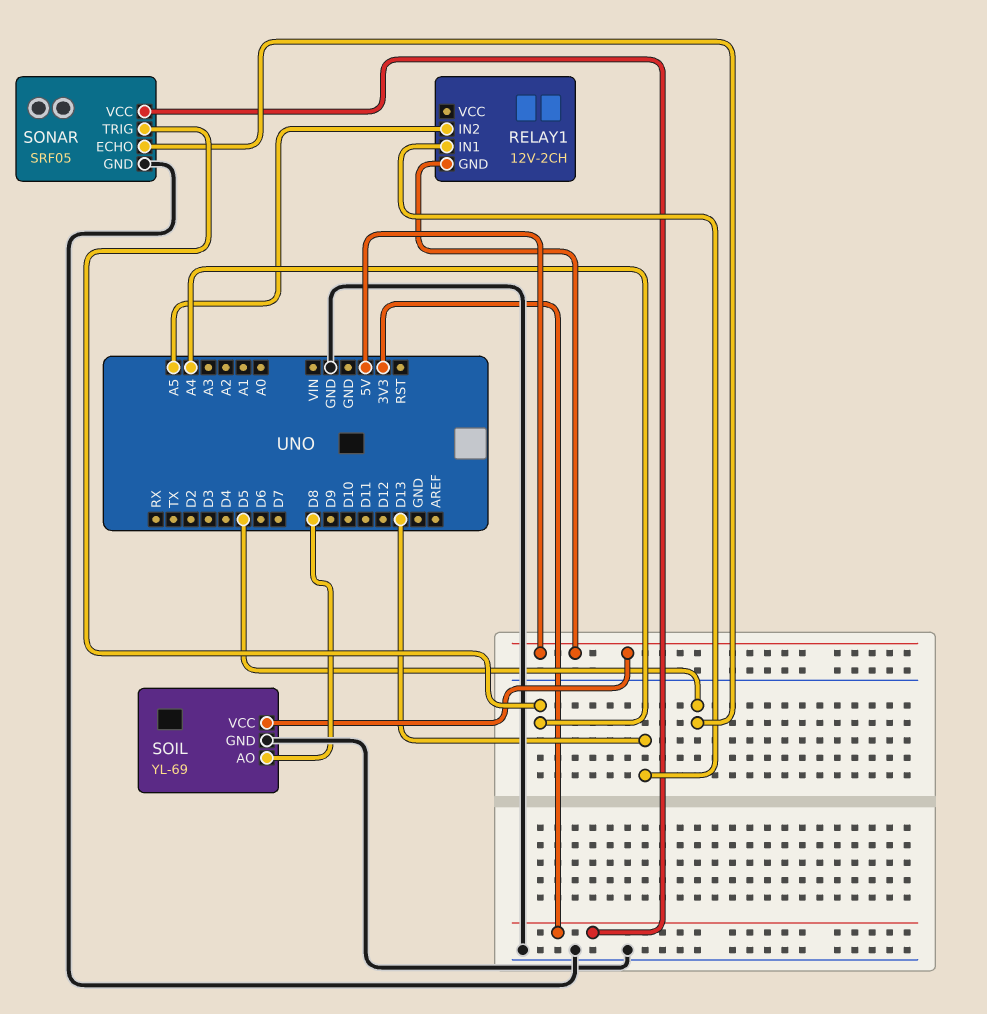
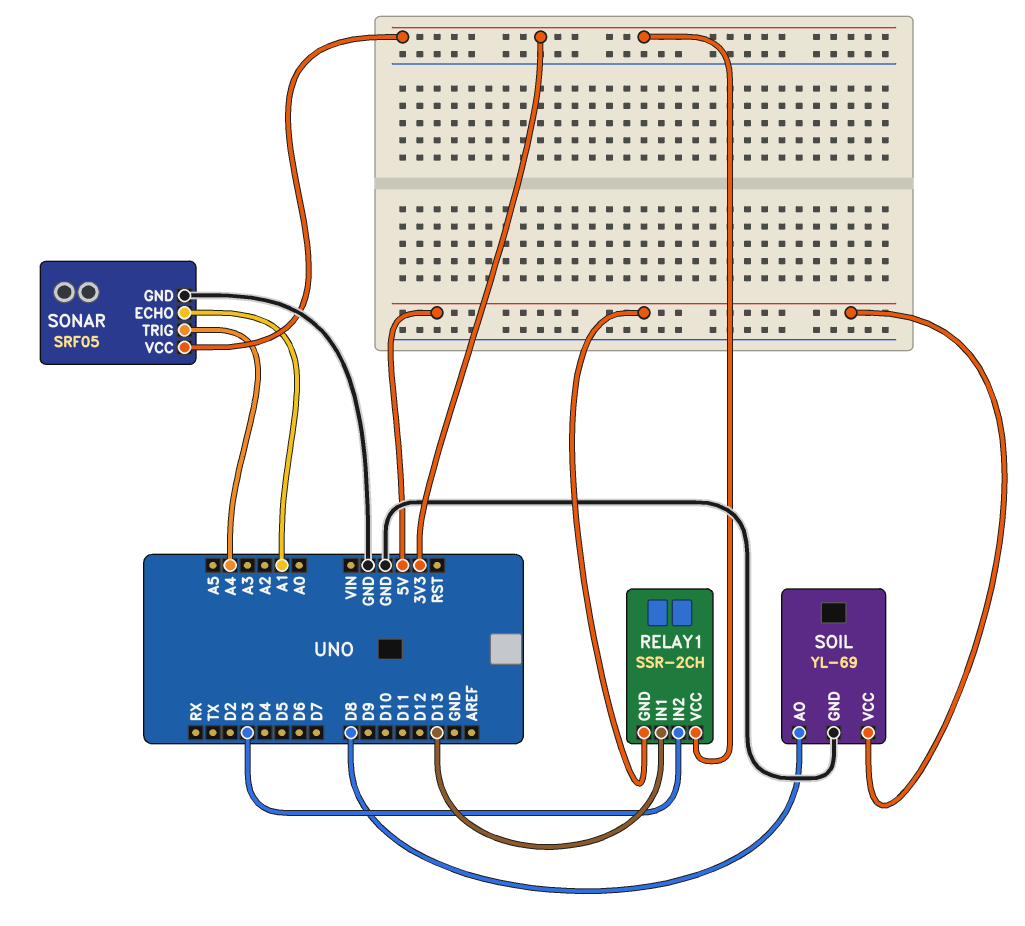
RELAY1: 12V-2CH -> SSR-2CH
RELAY1 pin IN2: A5 -> D3
RELAY1 pin VCC: none -> 3V3
SONAR pin ECHO: D5 -> A1

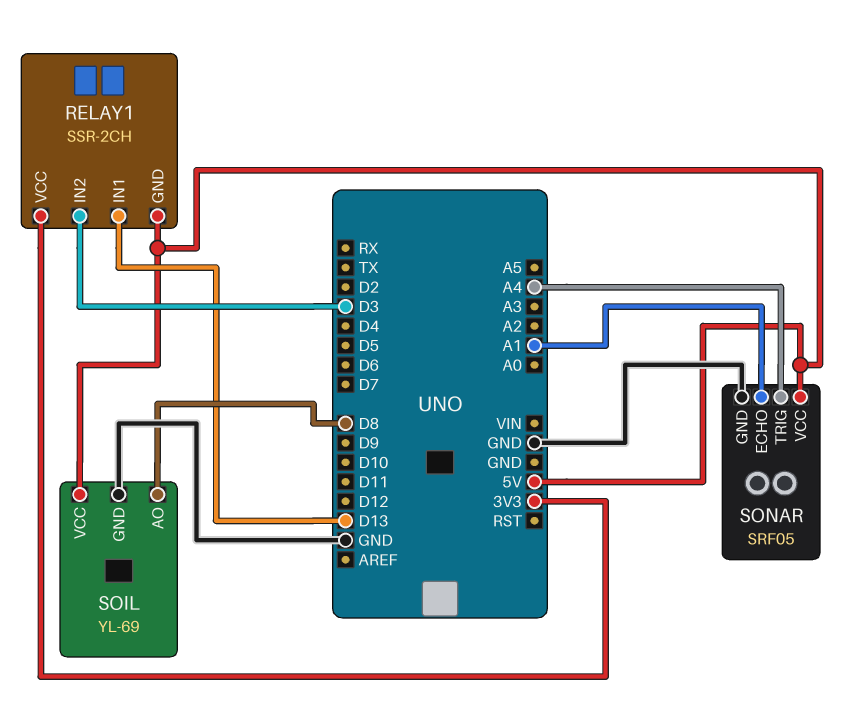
SONAR pin VCC: 3V3 -> 5V

